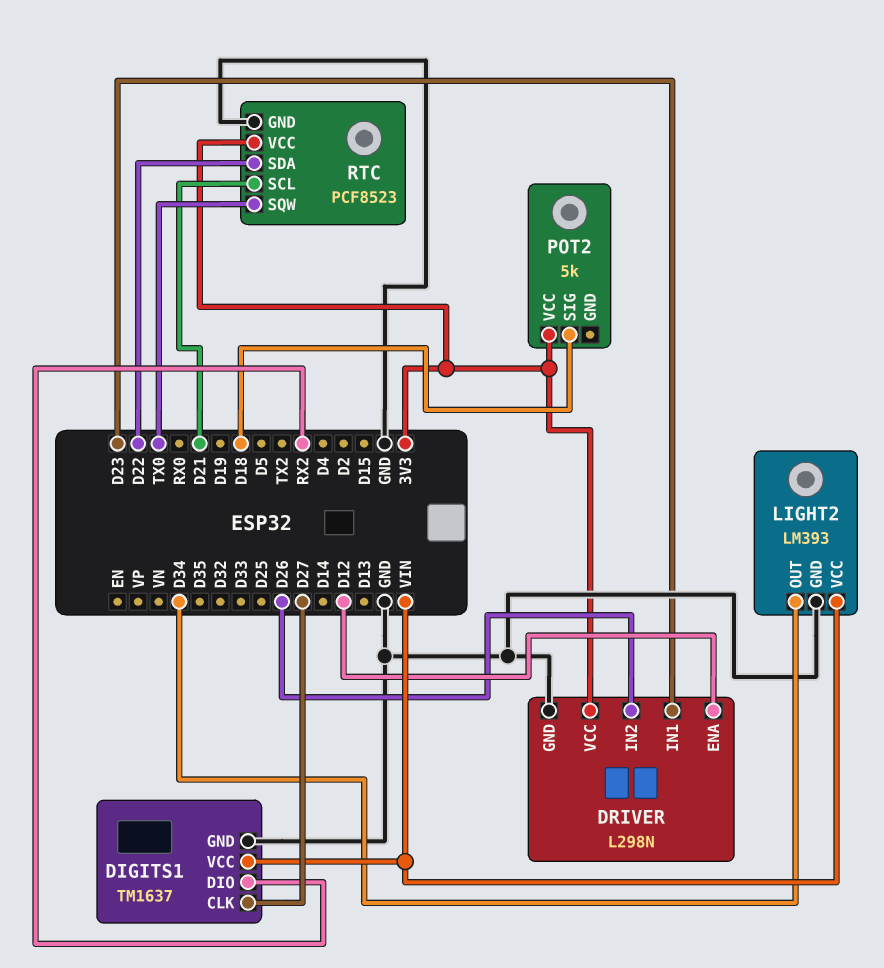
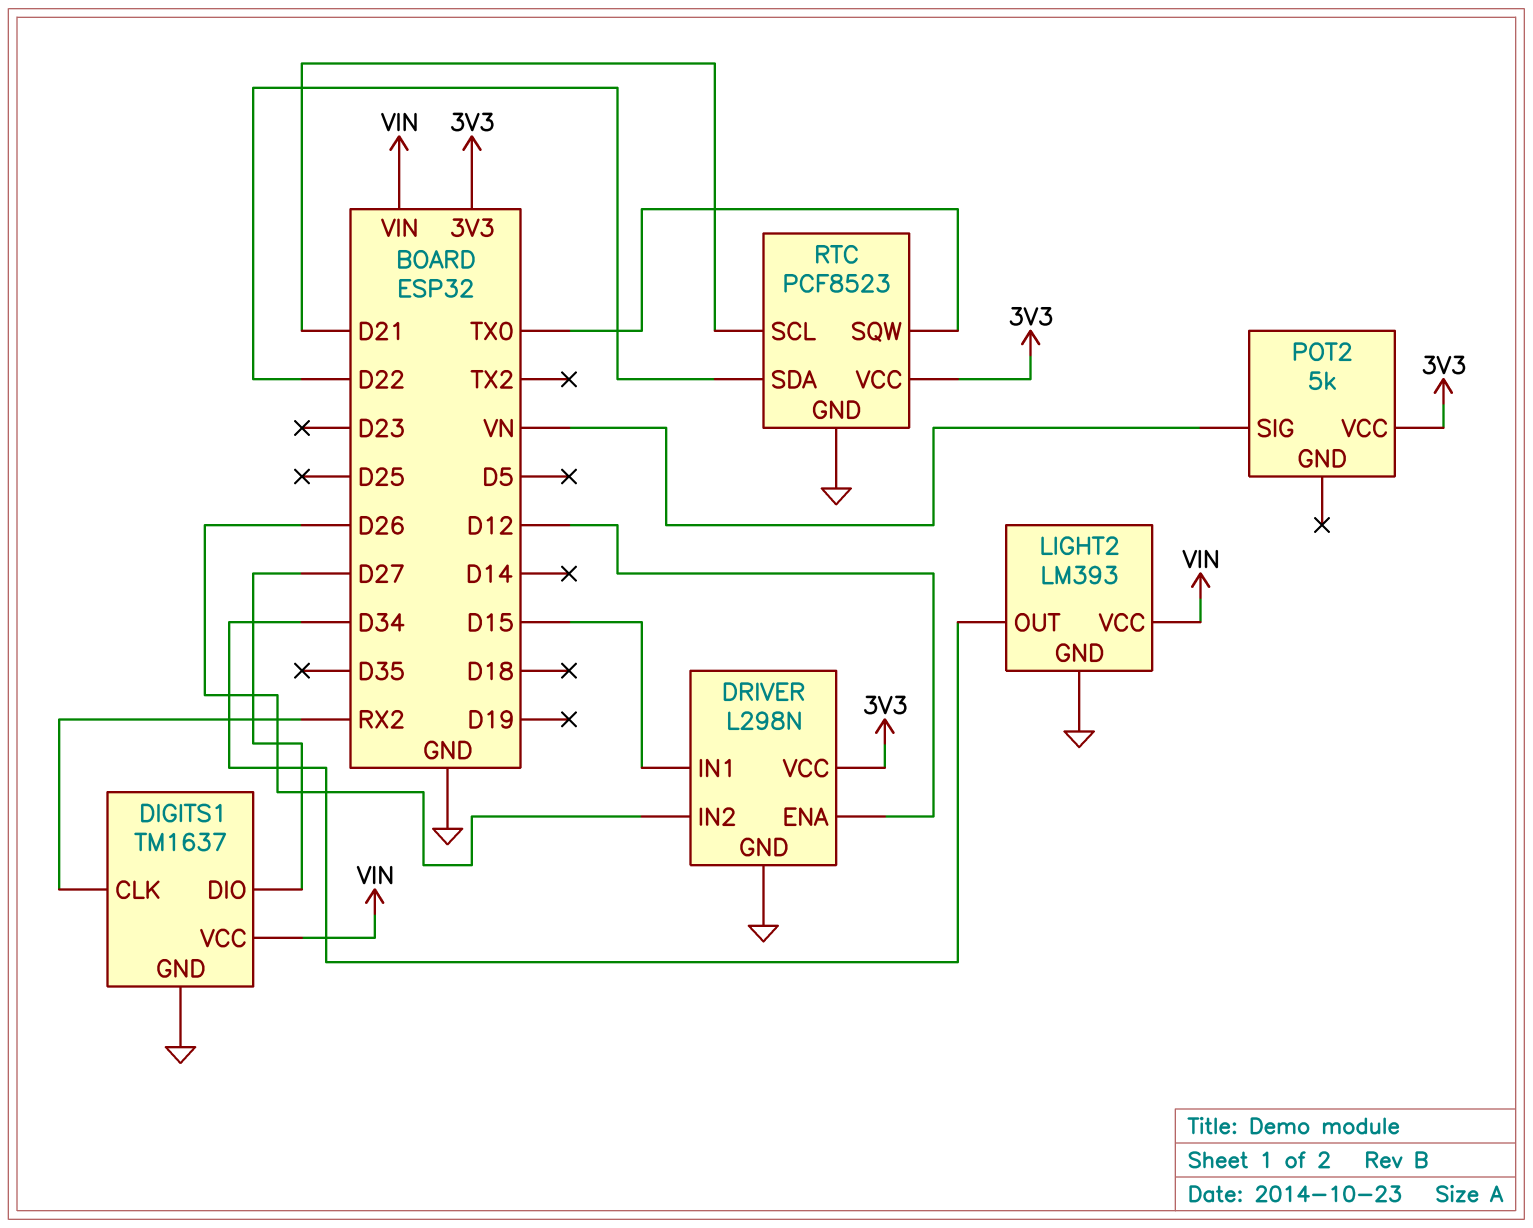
DIGITS1 pin CLK: D27 -> RX2
DIGITS1 pin DIO: RX2 -> D27
DRIVER pin IN1: D23 -> D15
POT2 pin SIG: D18 -> VN

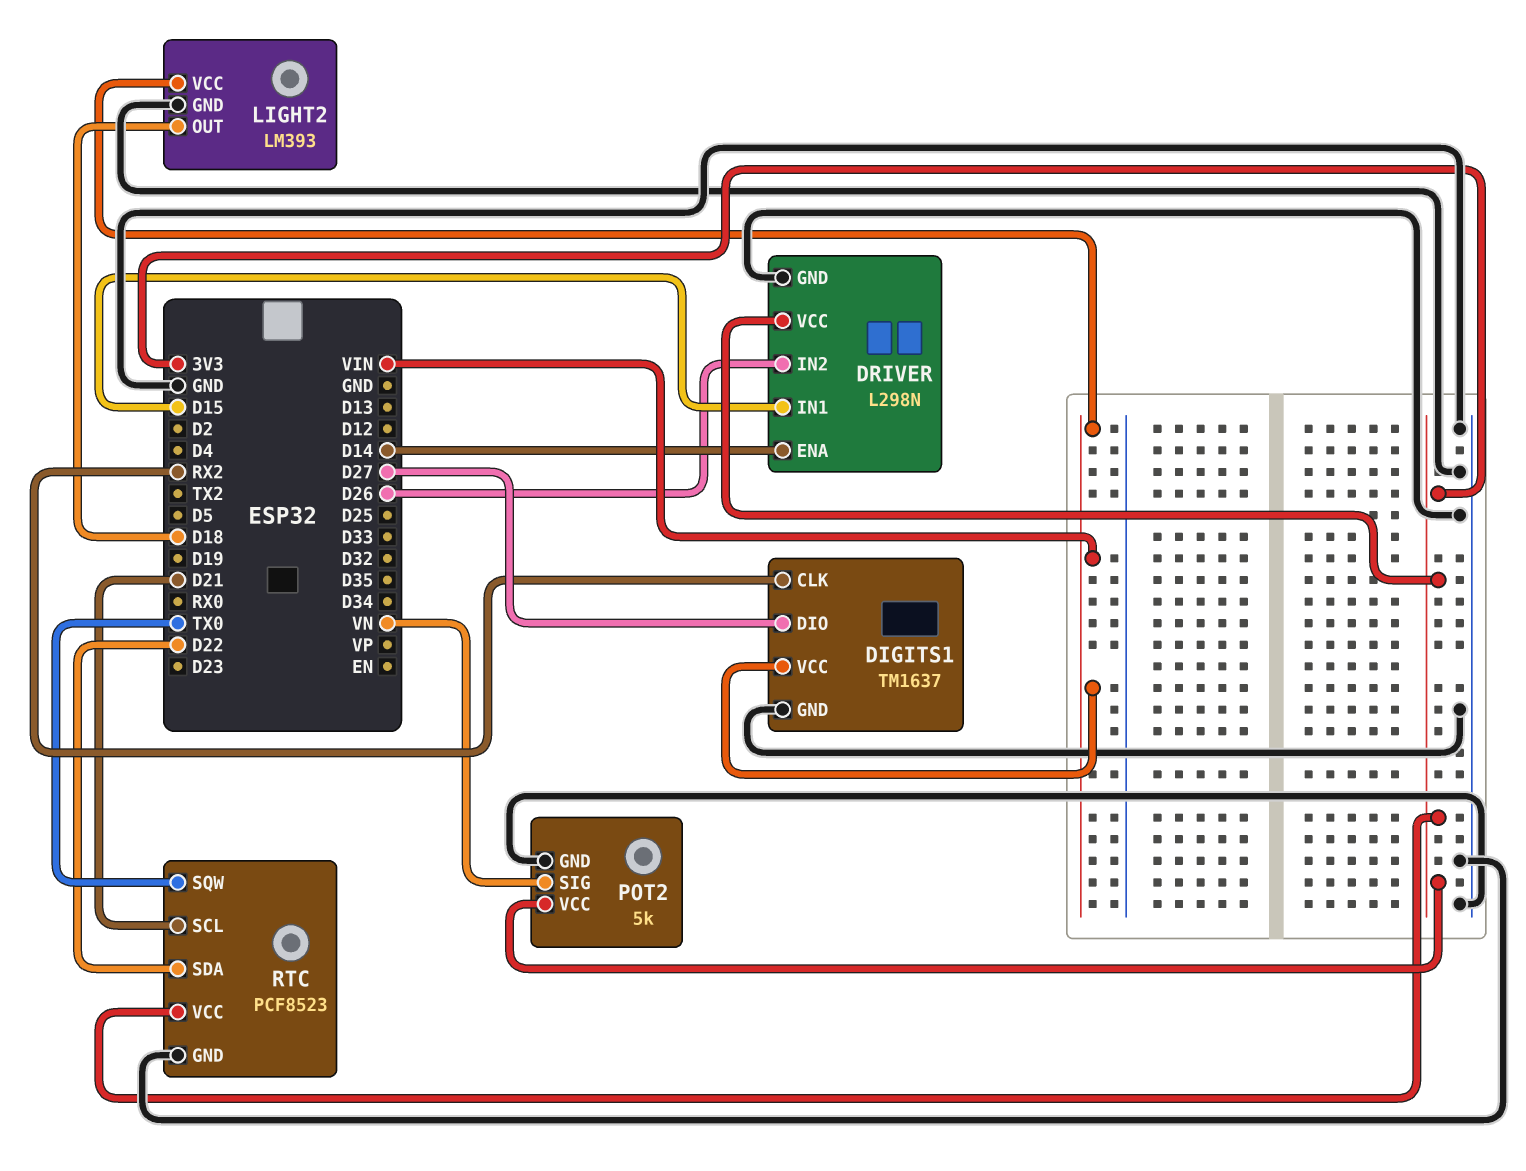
DRIVER pin ENA: D12 -> D14
LIGHT2 pin OUT: D34 -> D18
POT2 pin GND: none -> GND

